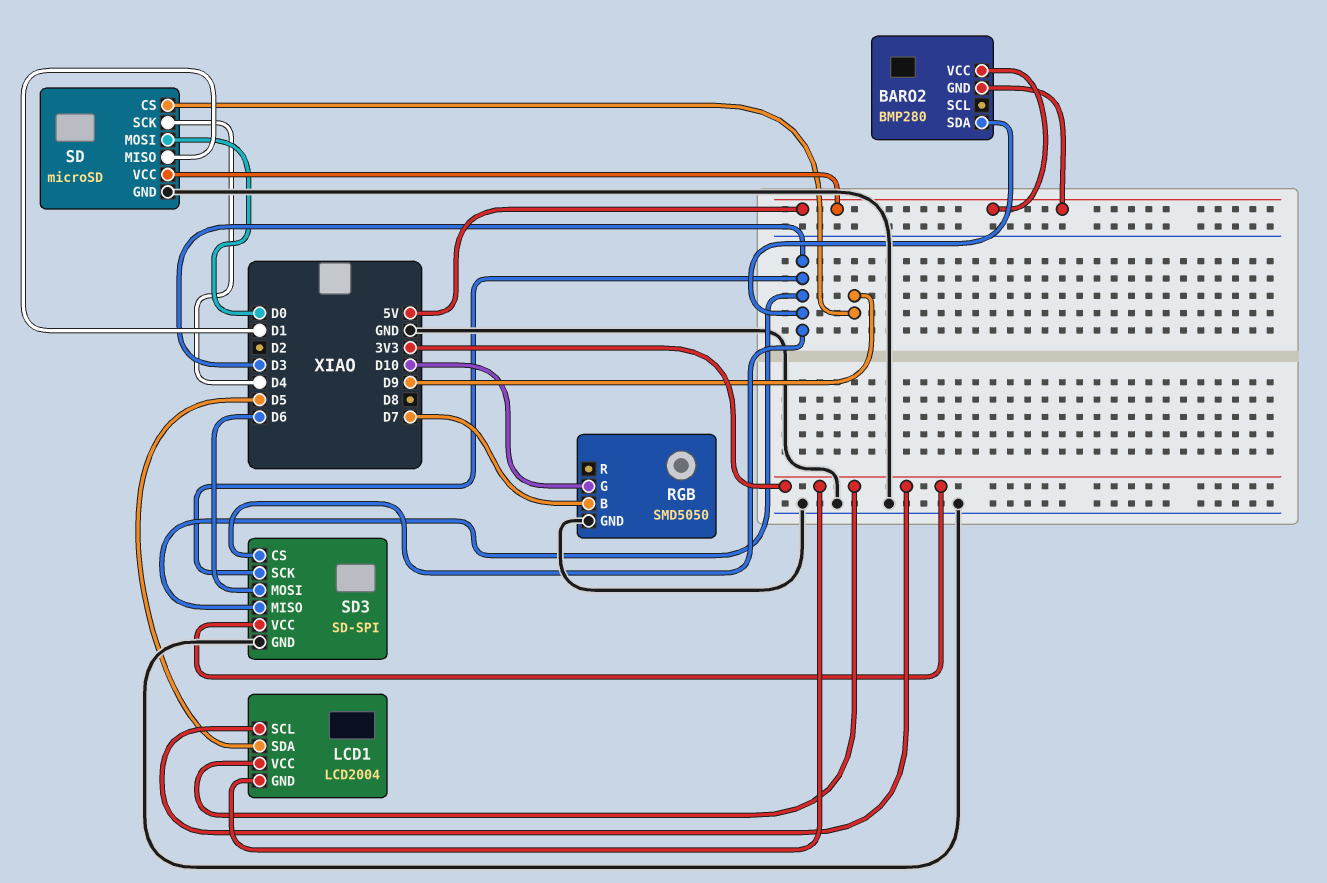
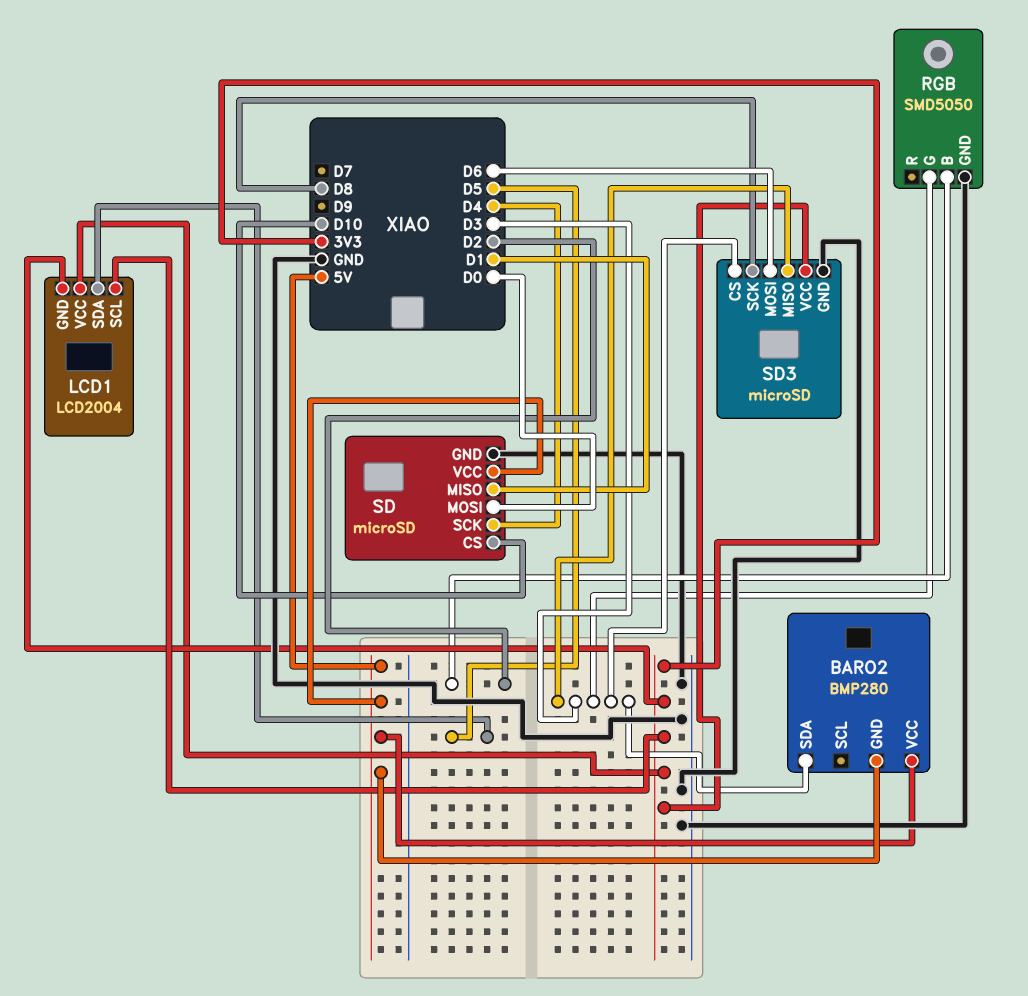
RGB pin B: D7 -> D2
RGB pin G: D10 -> D3
SD pin CS: D9 -> D10
SD3: SD-SPI -> microSD
SD3 pin SCK: D3 -> D8

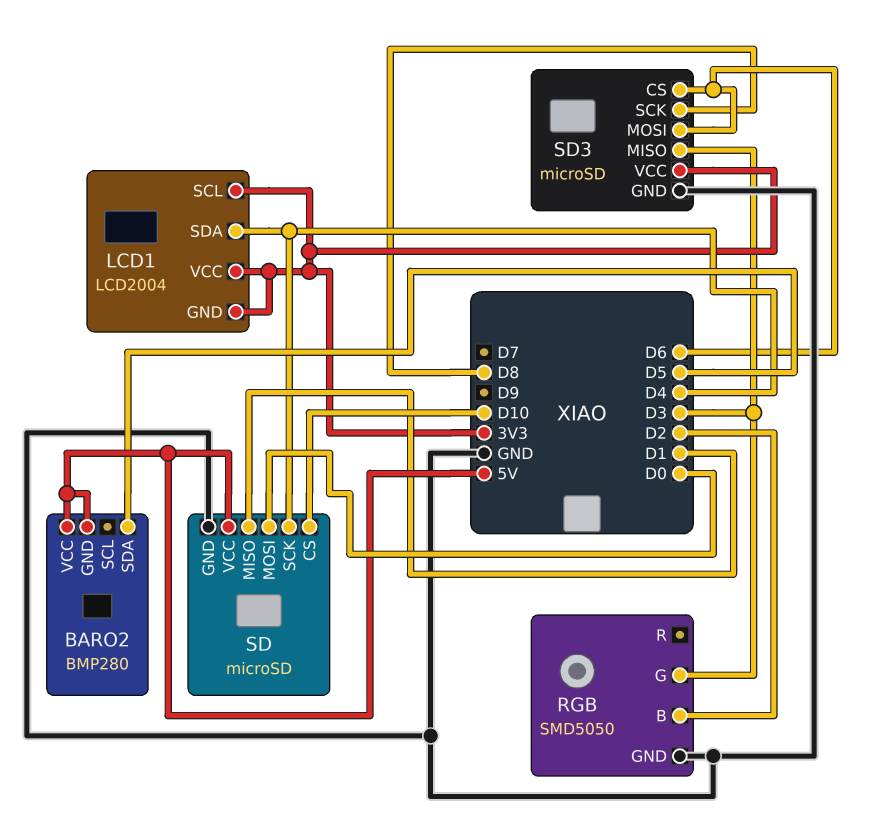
BARO2 pin SDA: D3 -> D5
LCD1 pin SDA: D5 -> D4
SD3 pin CS: D3 -> D6

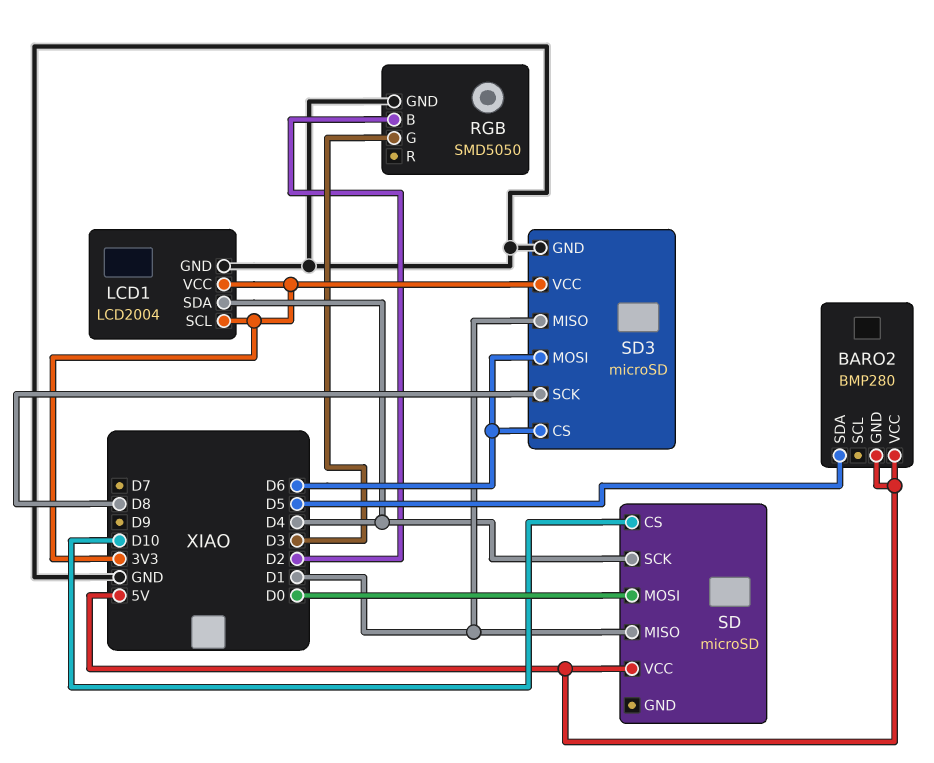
LCD1 pin GND: 3V3 -> GND
SD pin GND: GND -> none
SD3 pin MISO: D3 -> D1

